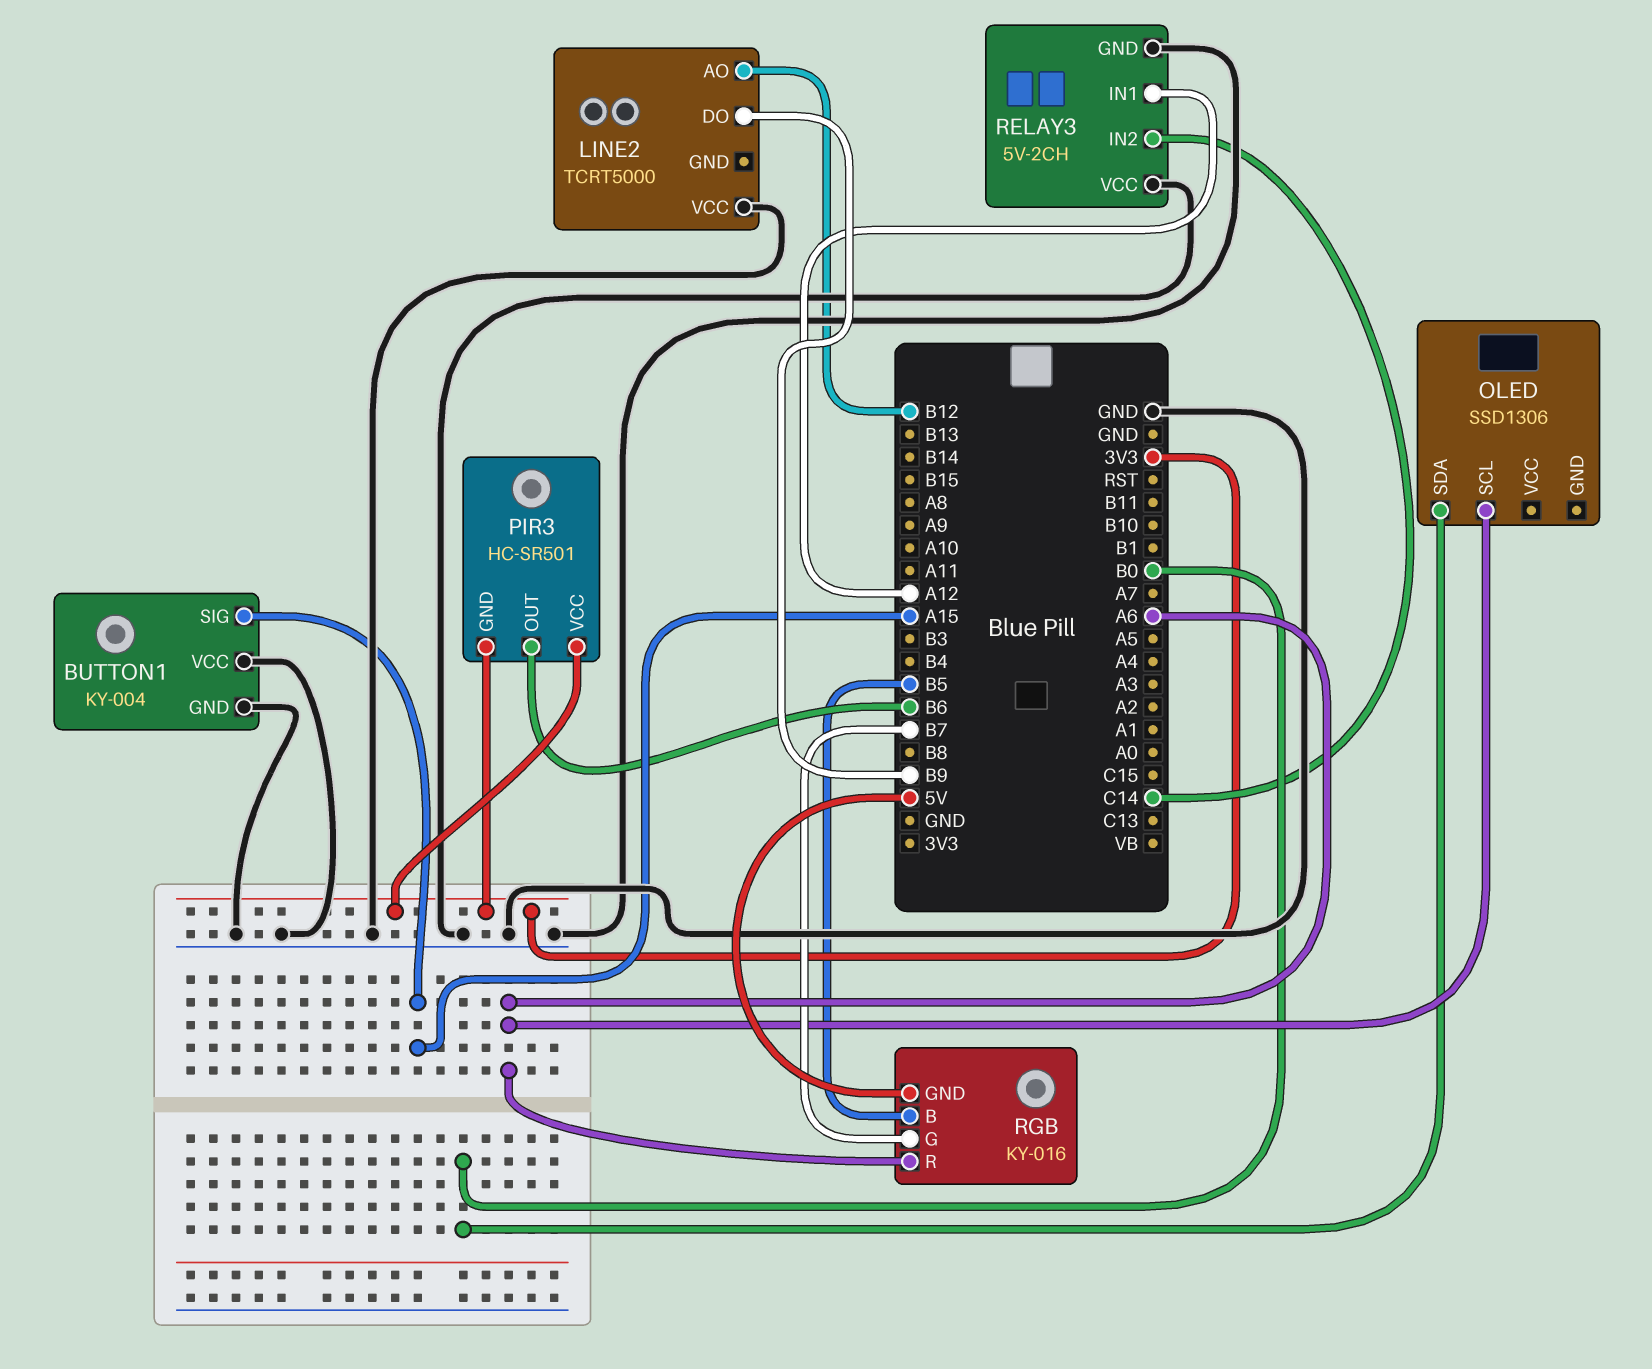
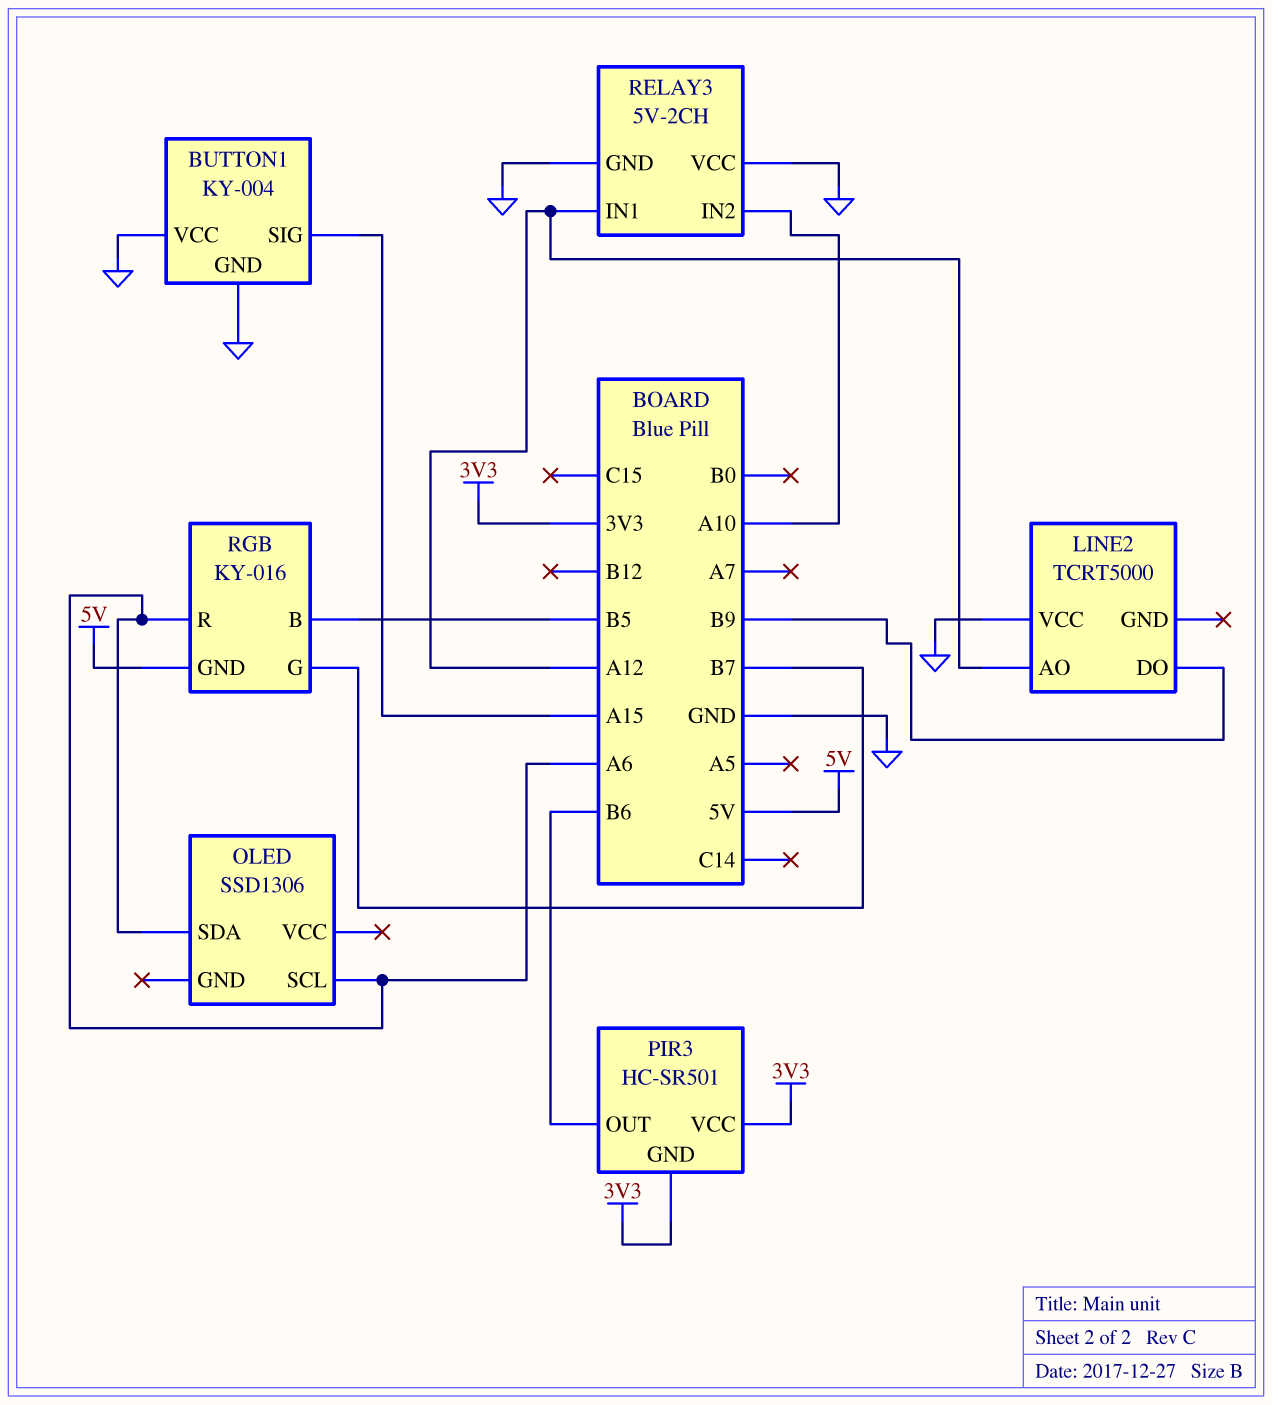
LINE2 pin AO: B12 -> A12
OLED pin SDA: B0 -> A6
RELAY3 pin IN2: C14 -> A10

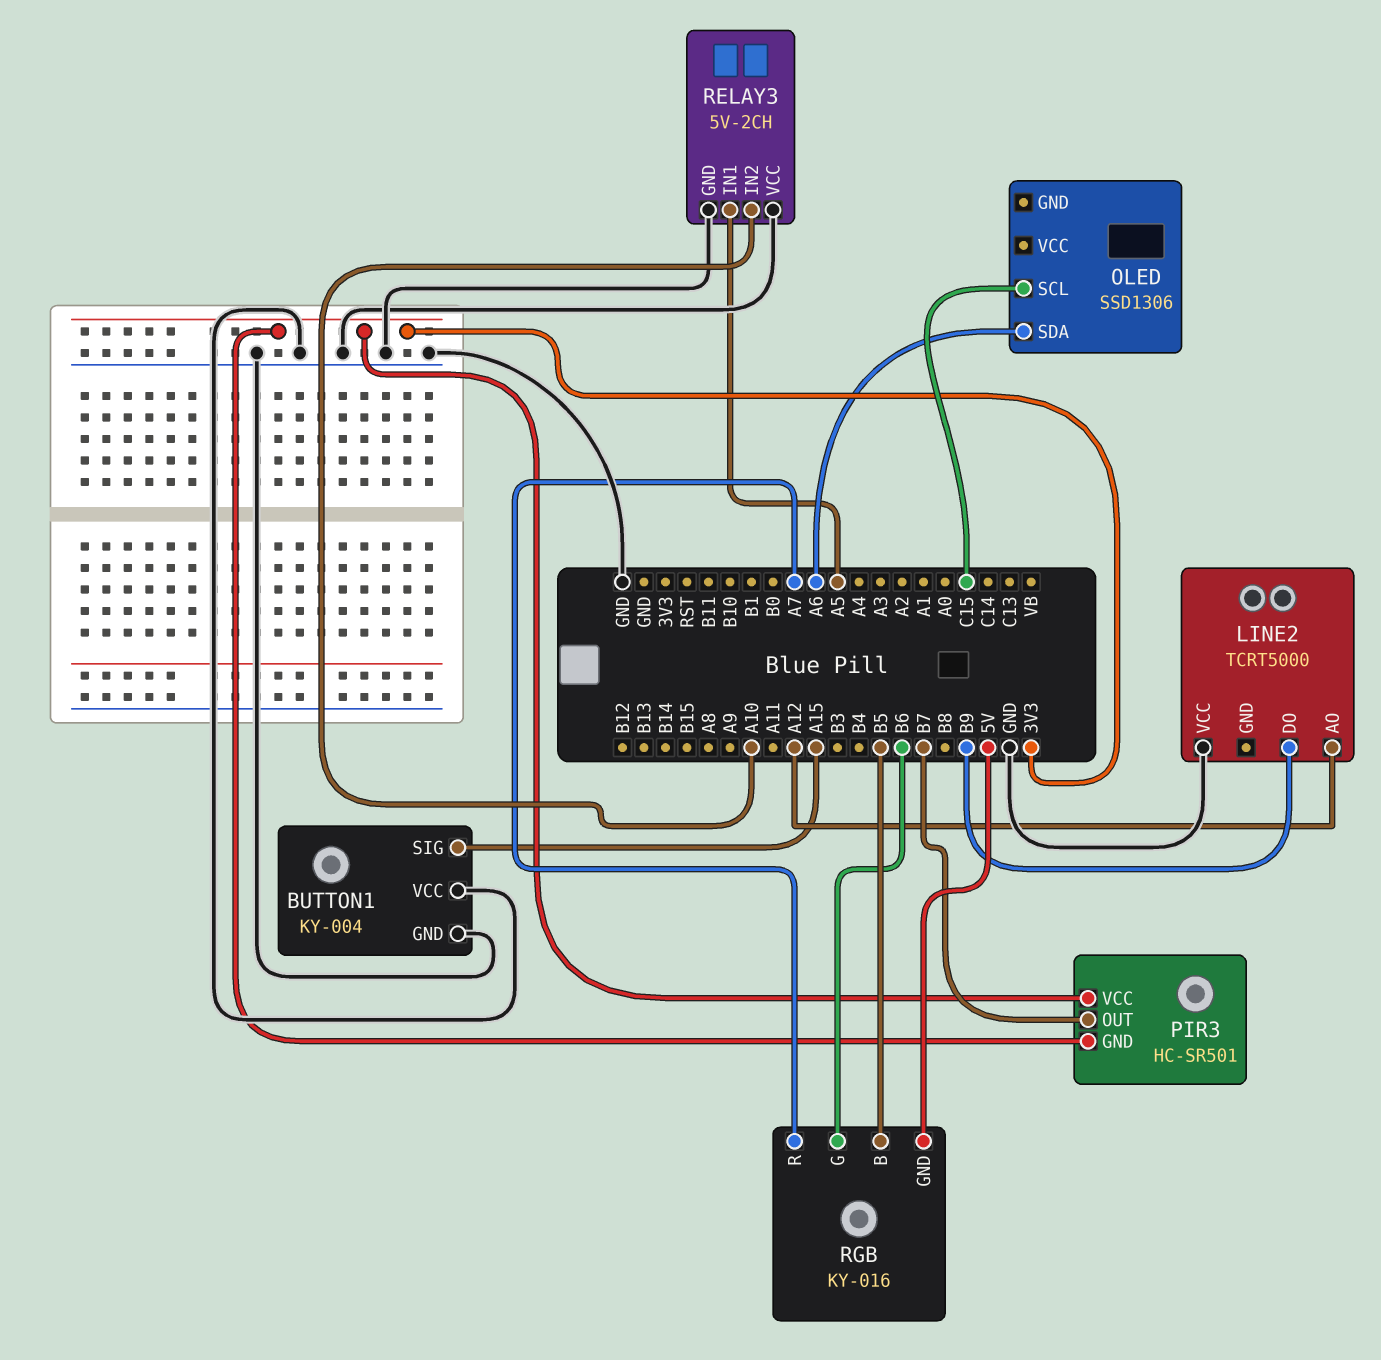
OLED pin SCL: A6 -> C15
PIR3 pin OUT: B6 -> B7
RELAY3 pin IN1: A12 -> A5
RGB pin G: B7 -> B6
RGB pin R: A6 -> A7

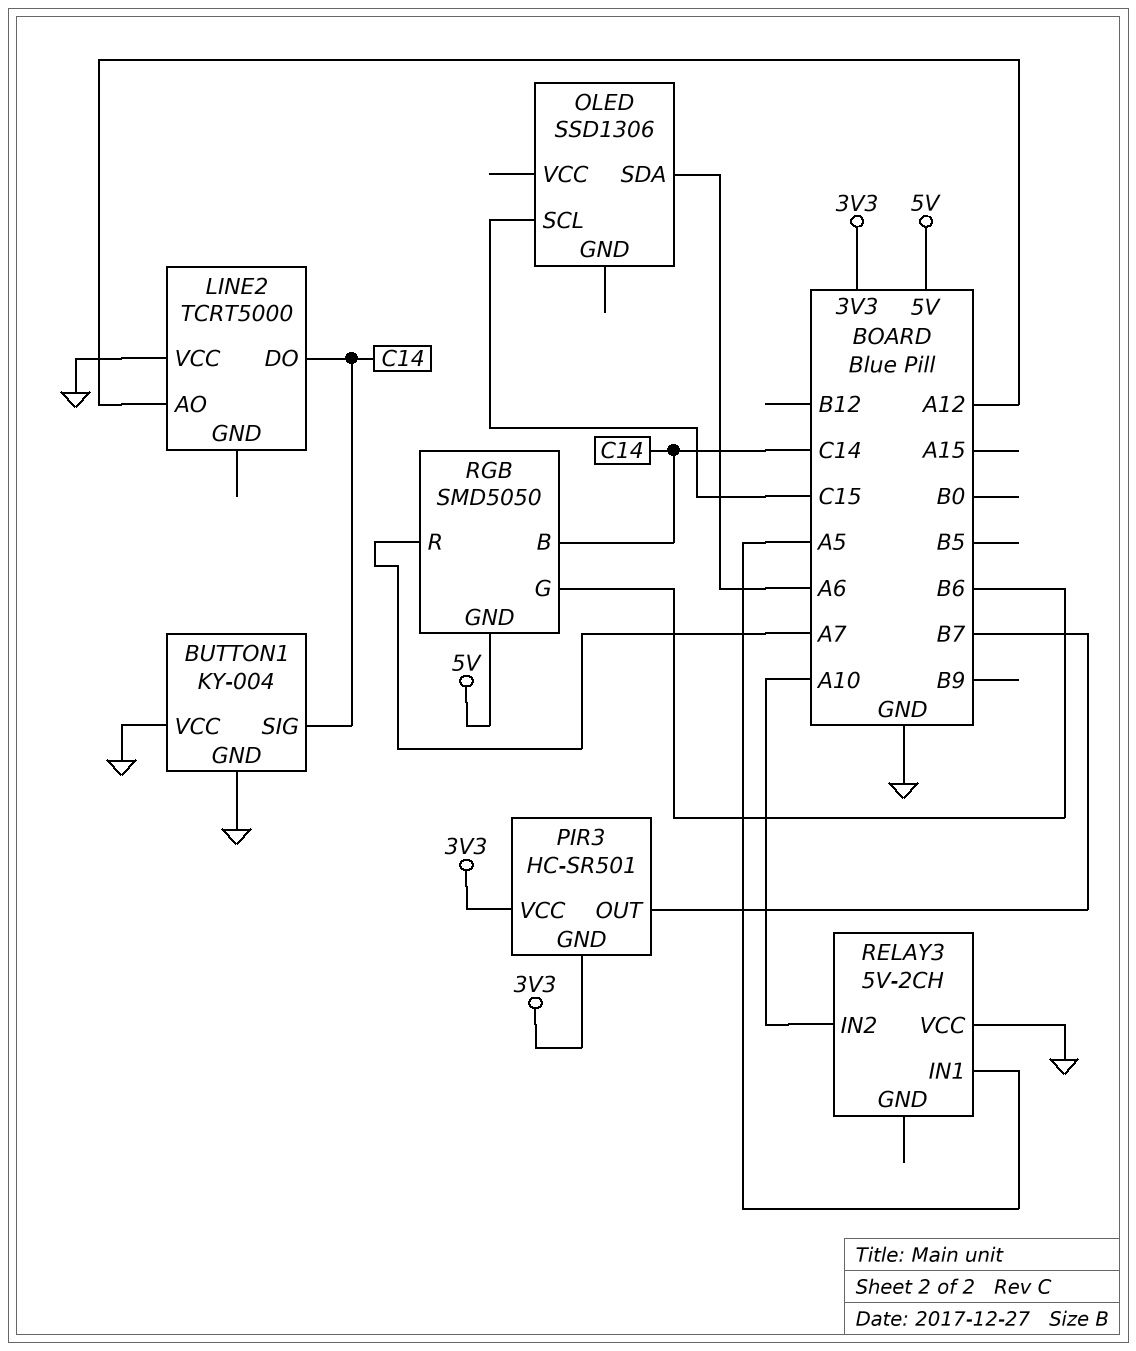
BUTTON1 pin SIG: A15 -> C14
LINE2 pin DO: B9 -> C14
RELAY3 pin GND: GND -> none
RGB: KY-016 -> SMD5050
RGB pin B: B5 -> C14

